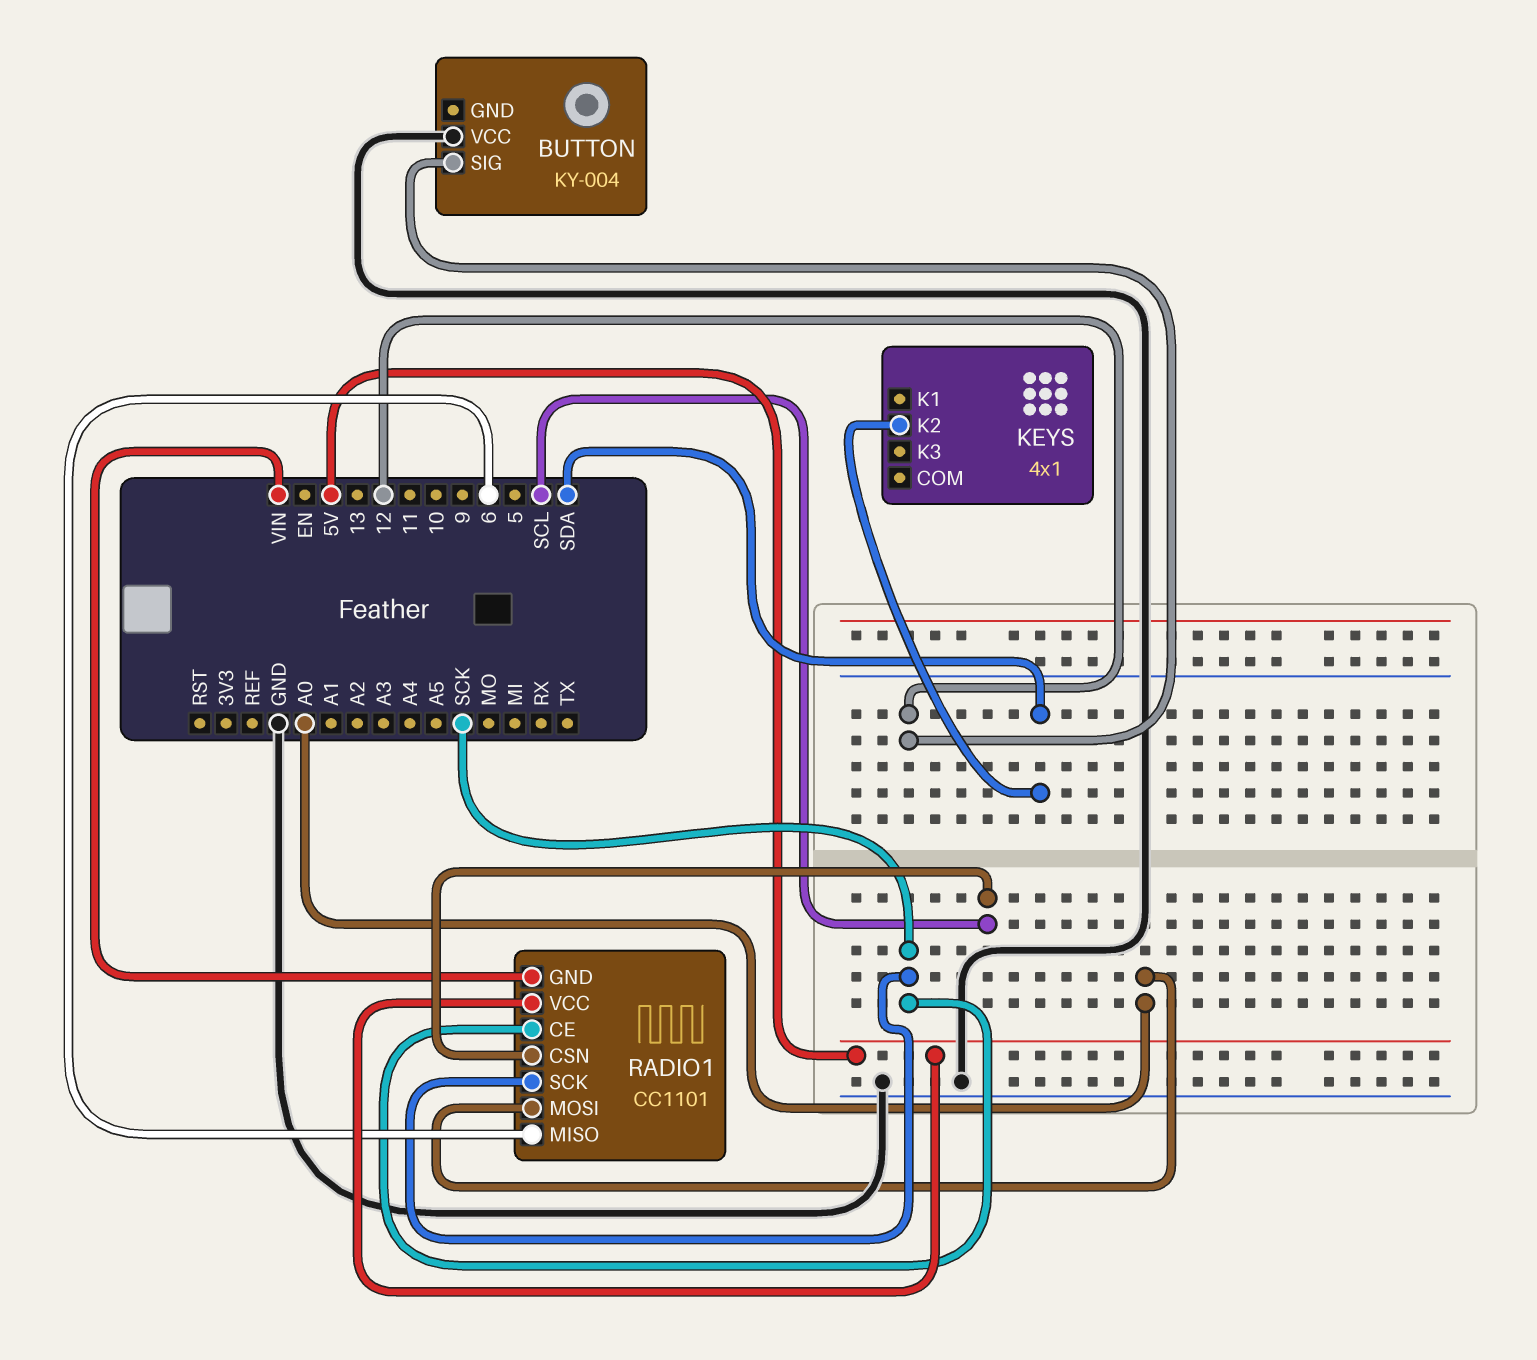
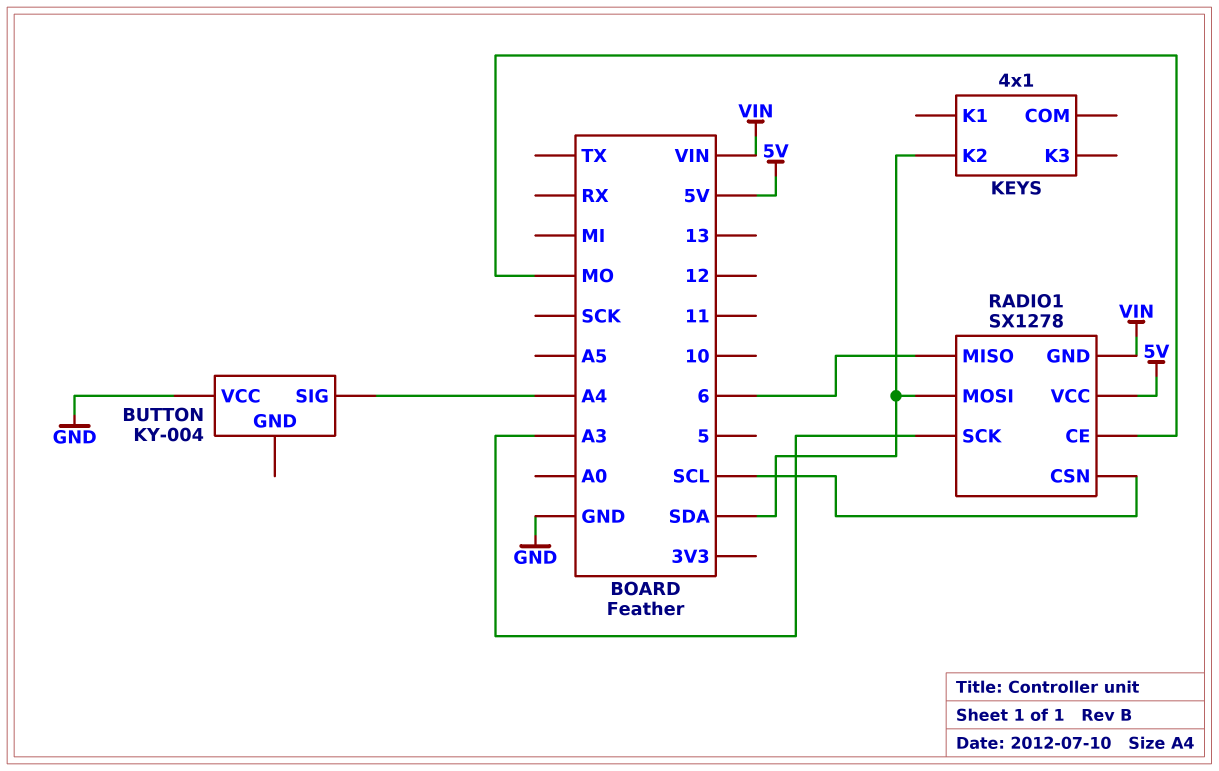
BUTTON pin SIG: 12 -> A4
RADIO1: CC1101 -> SX1278
RADIO1 pin CE: SCK -> MO
RADIO1 pin MOSI: A0 -> SDA
RADIO1 pin SCK: SCK -> A3

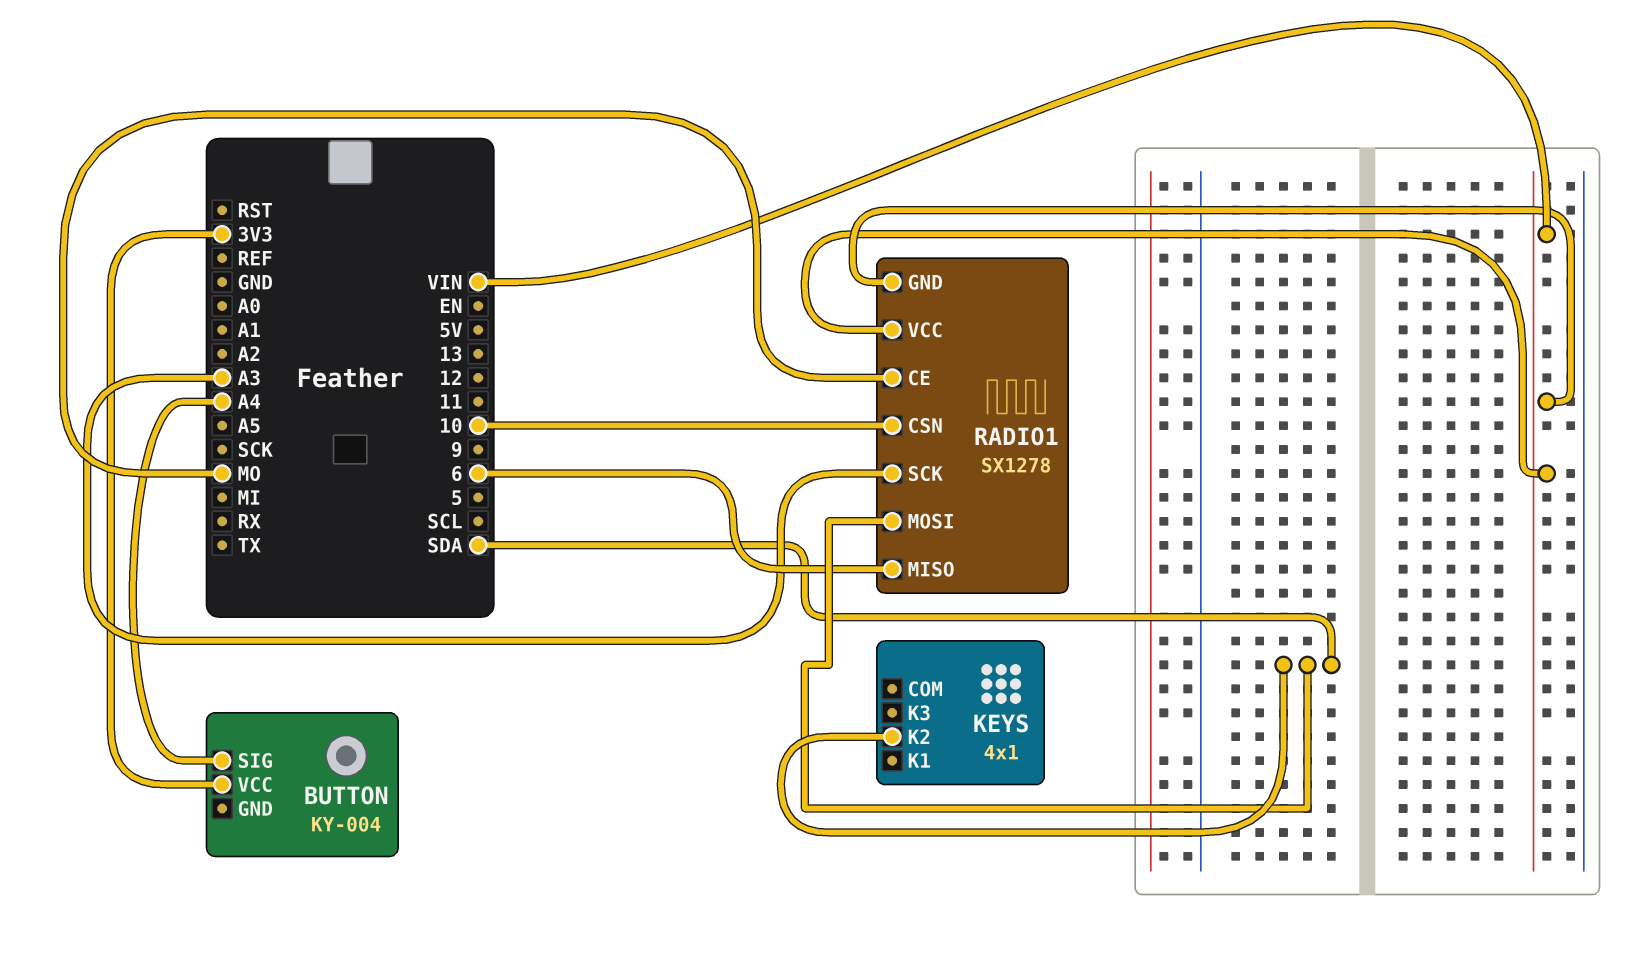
BUTTON pin VCC: GND -> 3V3
RADIO1 pin CSN: SCL -> 10
RADIO1 pin VCC: 5V -> VIN

